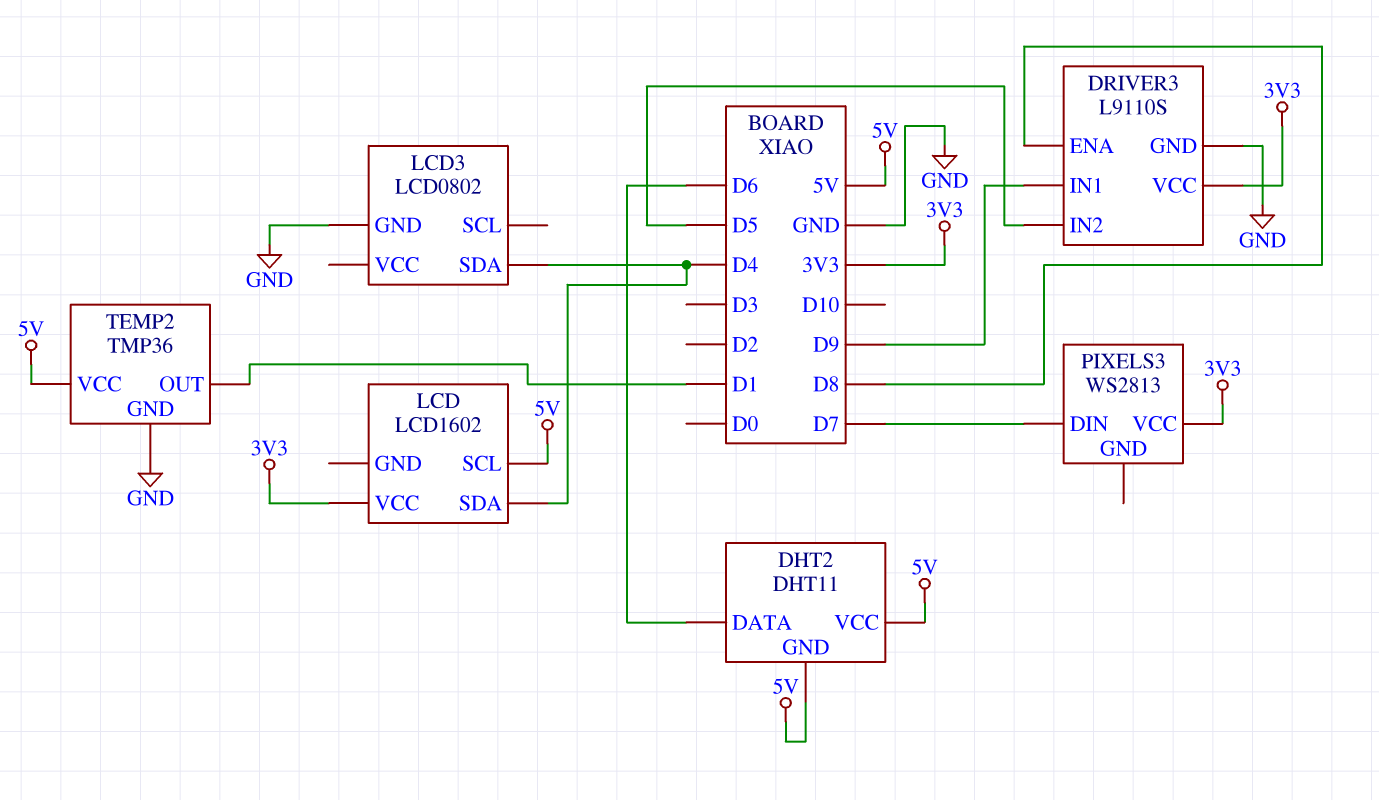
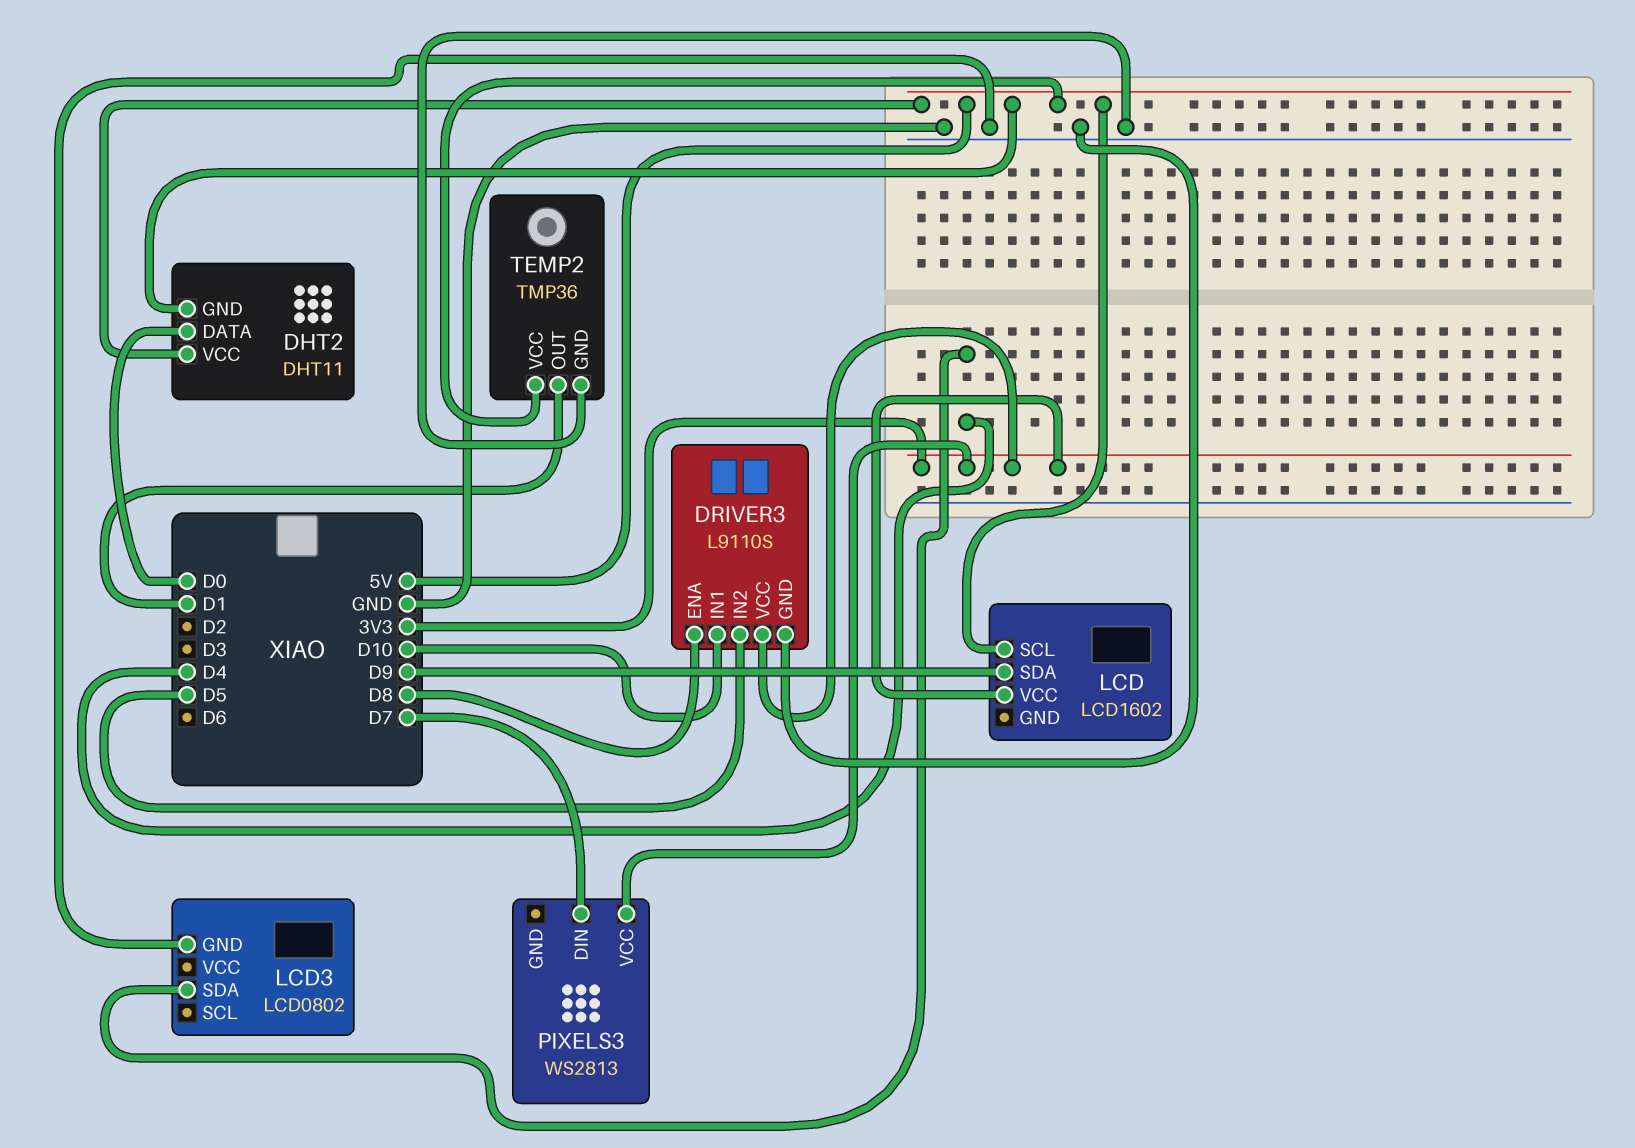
DHT2 pin DATA: D6 -> D0
DRIVER3 pin IN1: D9 -> D10
LCD pin SDA: D4 -> D9

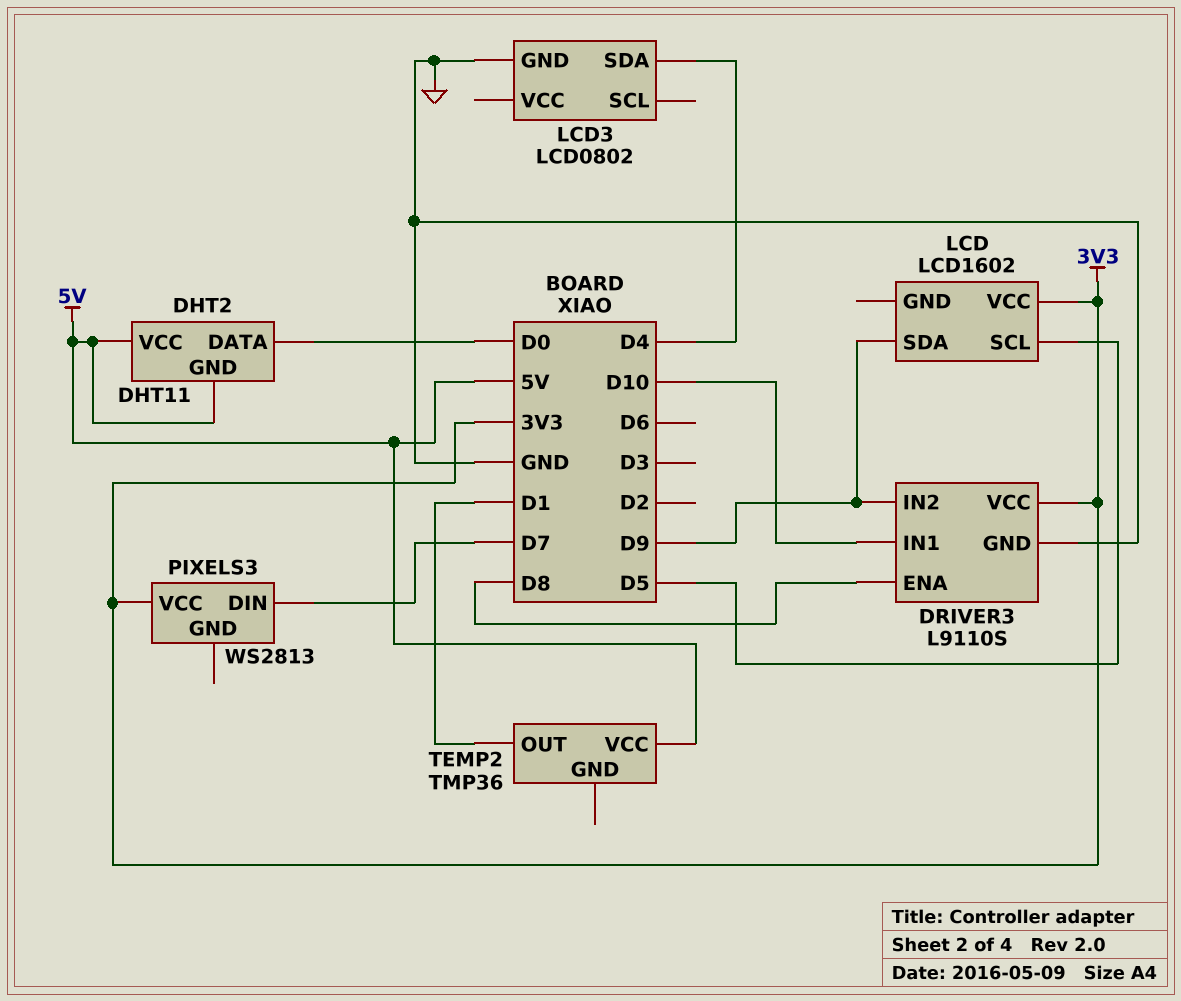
DRIVER3 pin IN2: D5 -> D9
LCD pin SCL: 5V -> D5
TEMP2 pin GND: GND -> none

